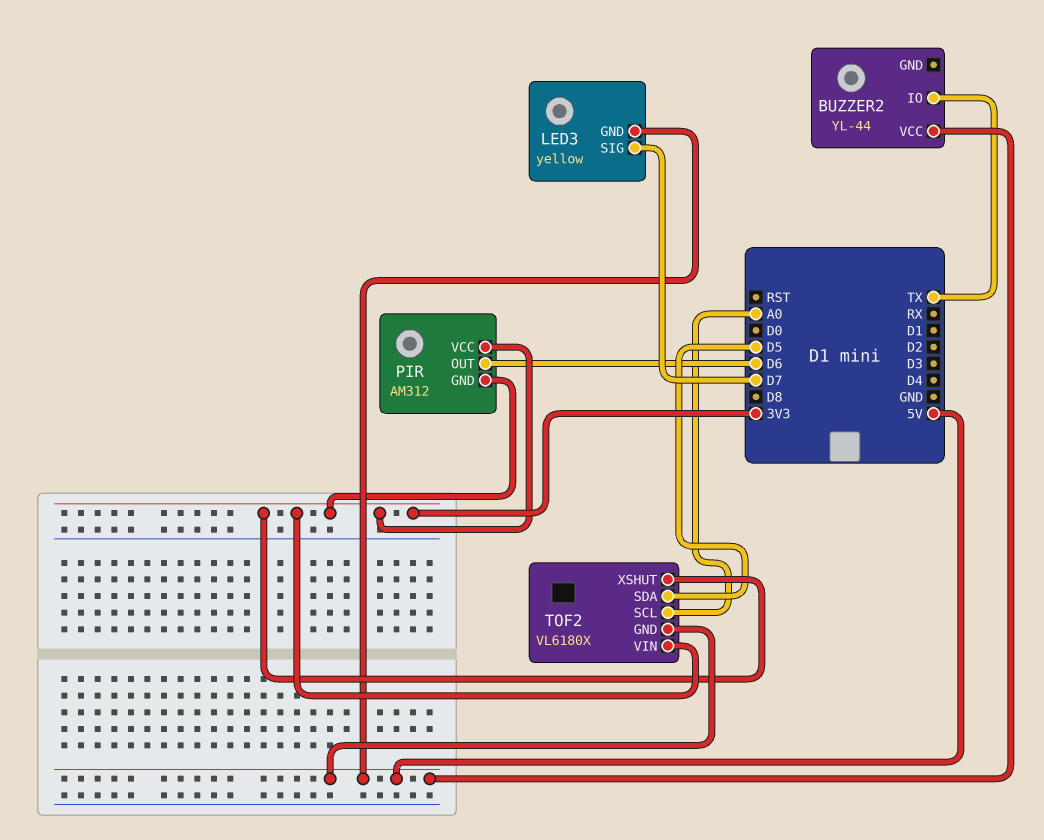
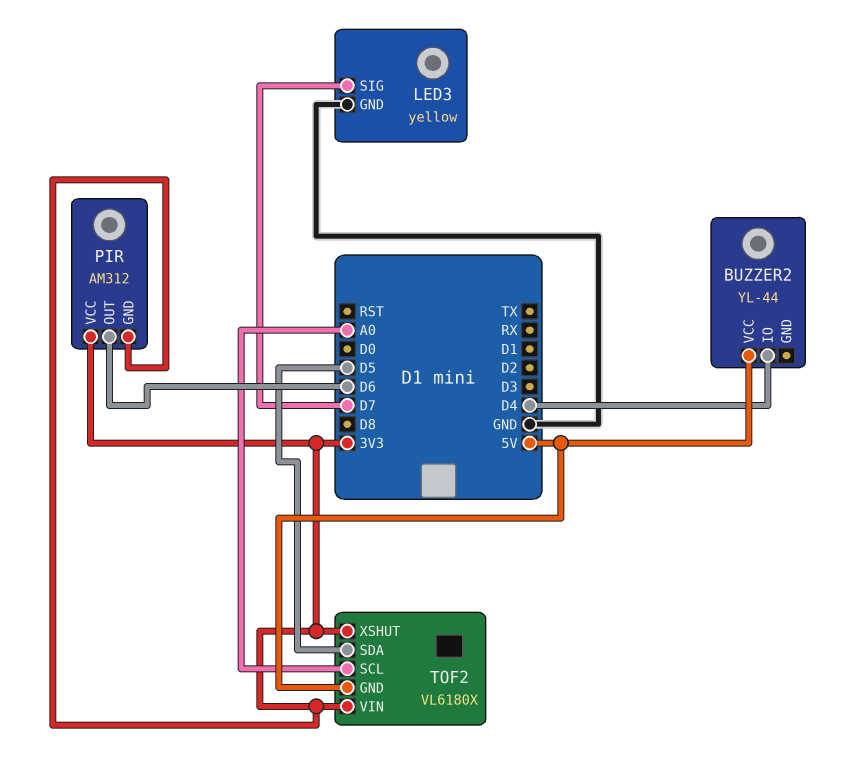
BUZZER2 pin IO: TX -> D4
LED3 pin GND: 5V -> GND

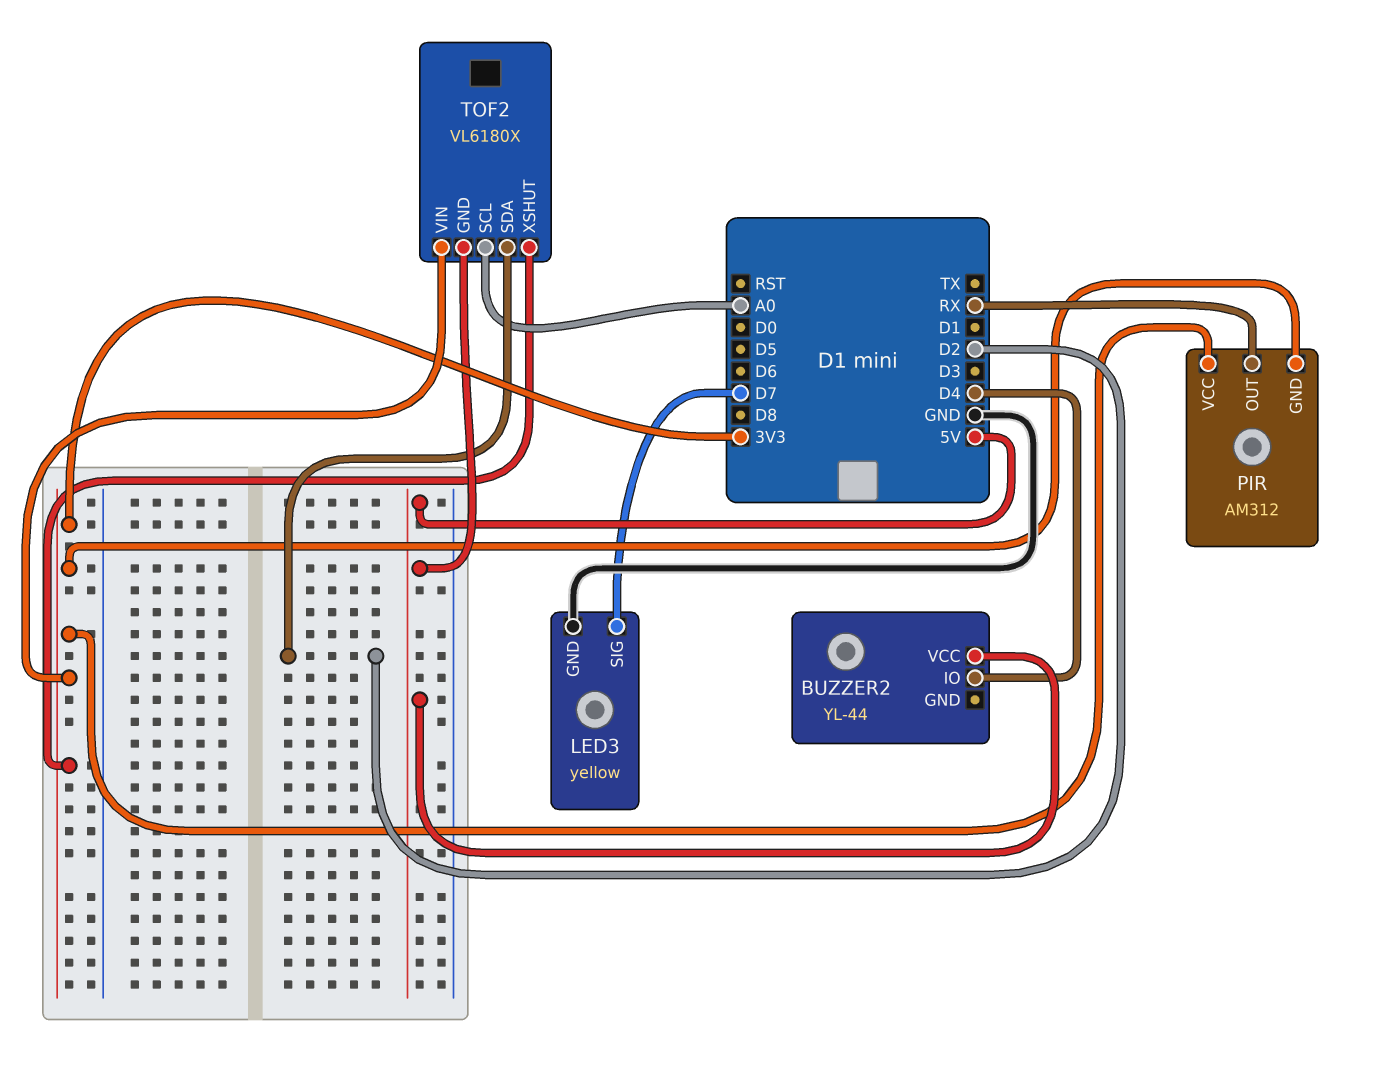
PIR pin OUT: D6 -> RX
TOF2 pin SDA: D5 -> D2

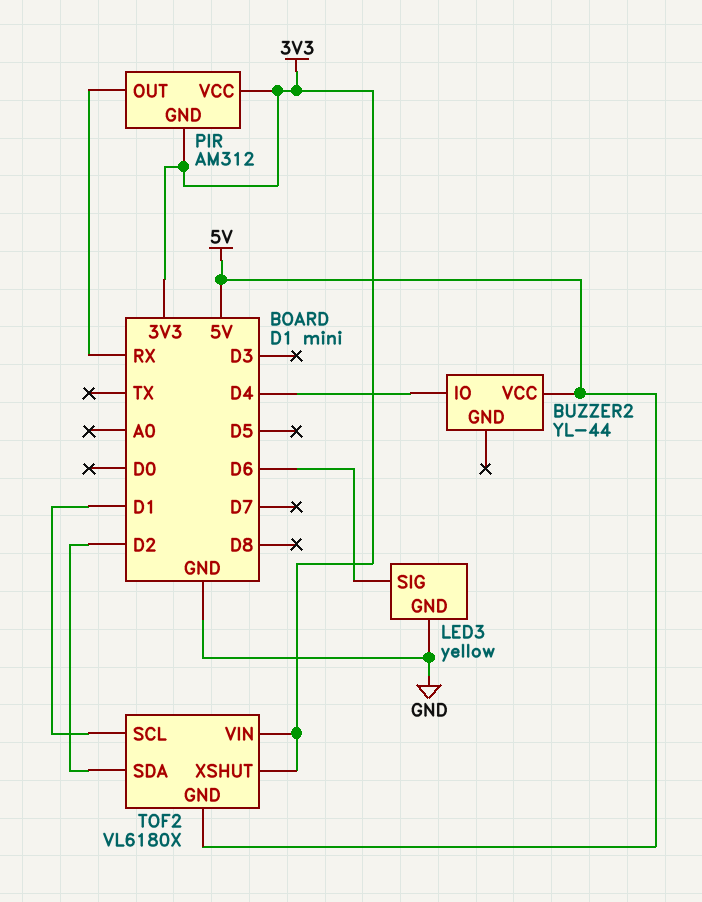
LED3 pin SIG: D7 -> D6
TOF2 pin SCL: A0 -> D1

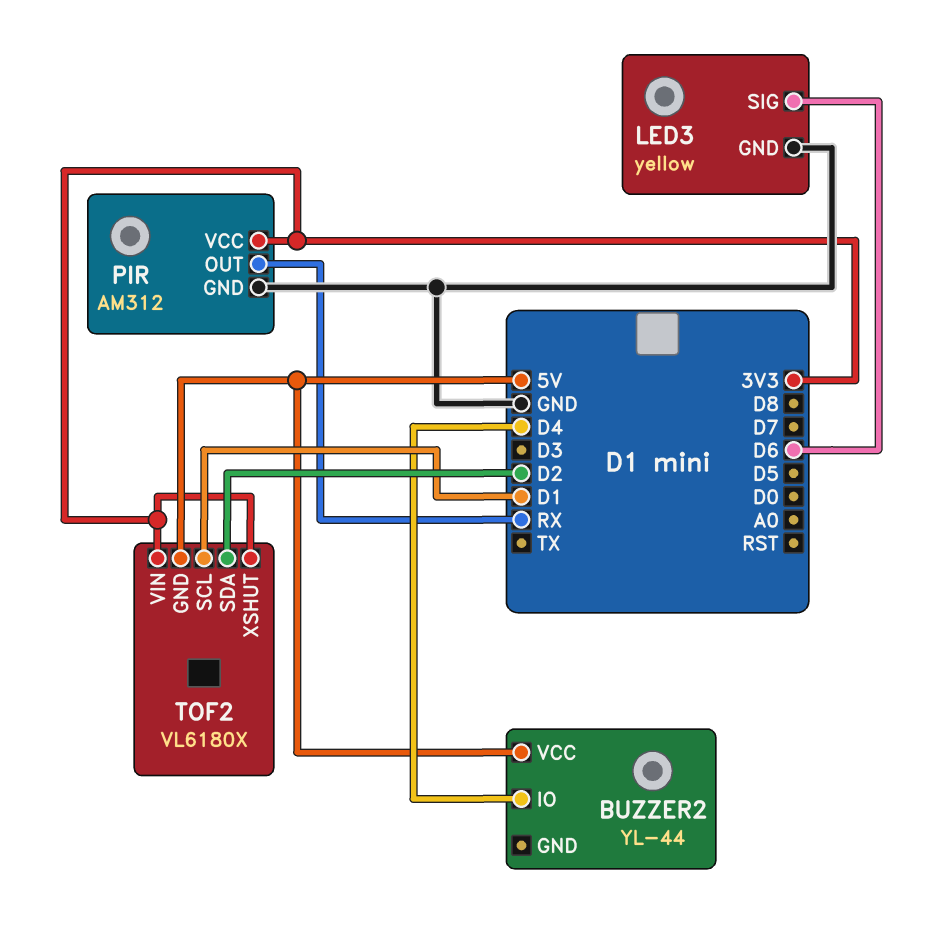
PIR pin GND: 3V3 -> GND

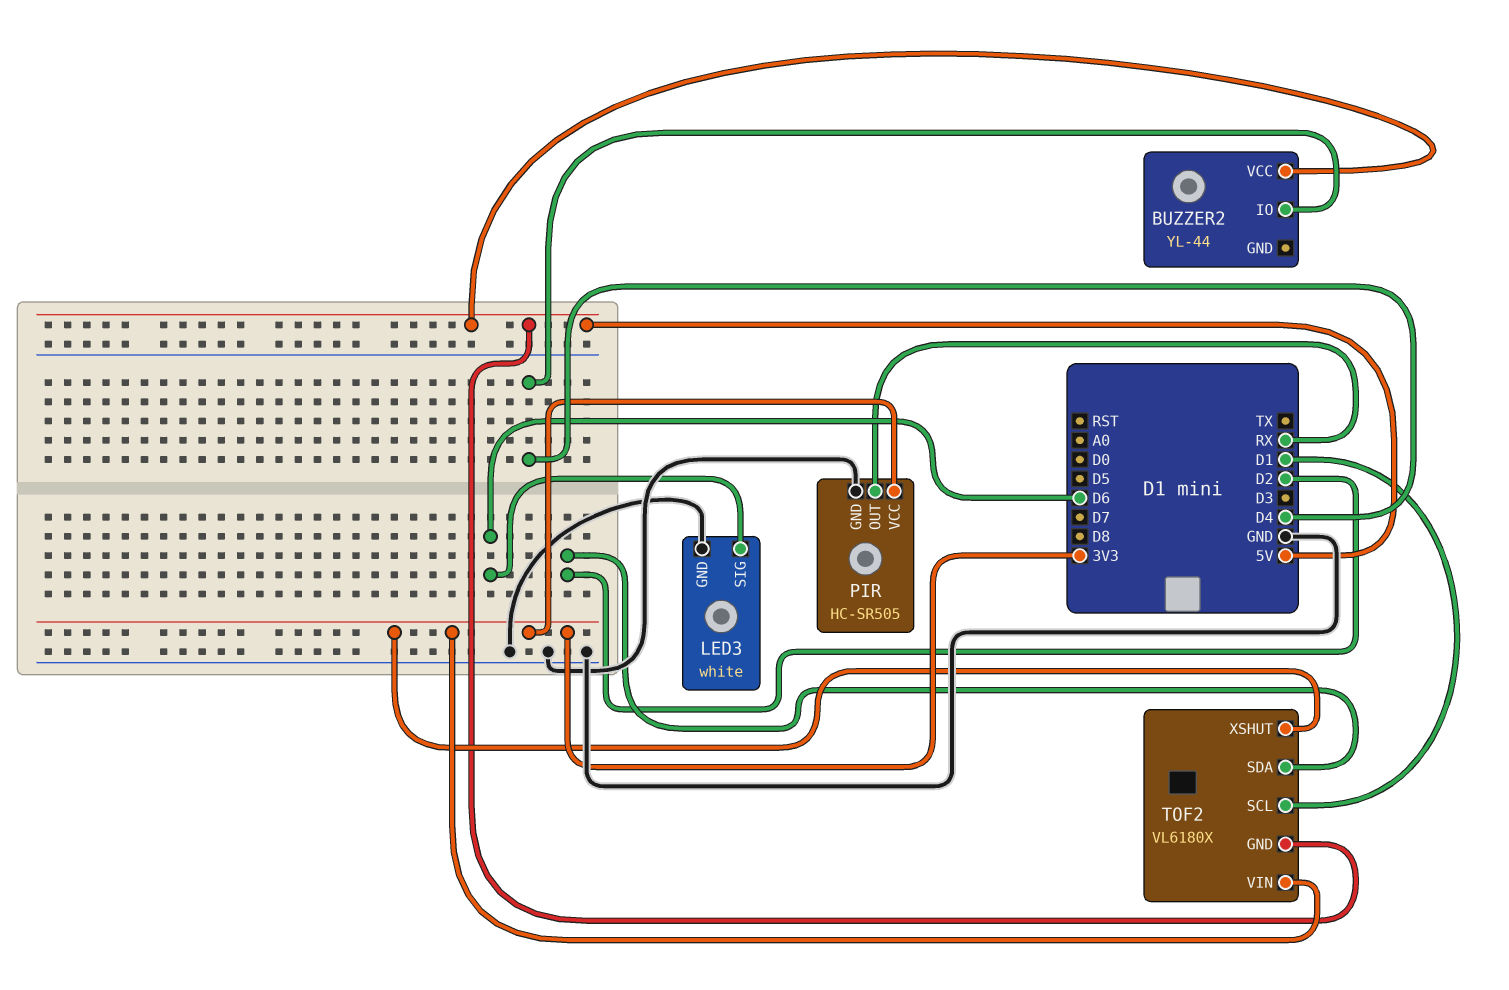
LED3: yellow -> white
PIR: AM312 -> HC-SR505

